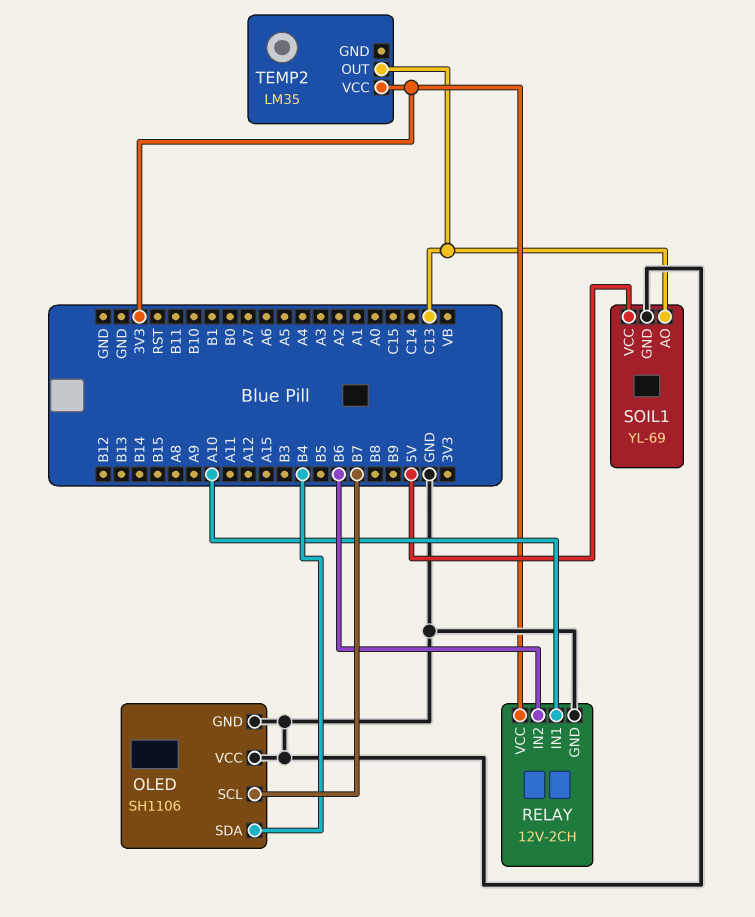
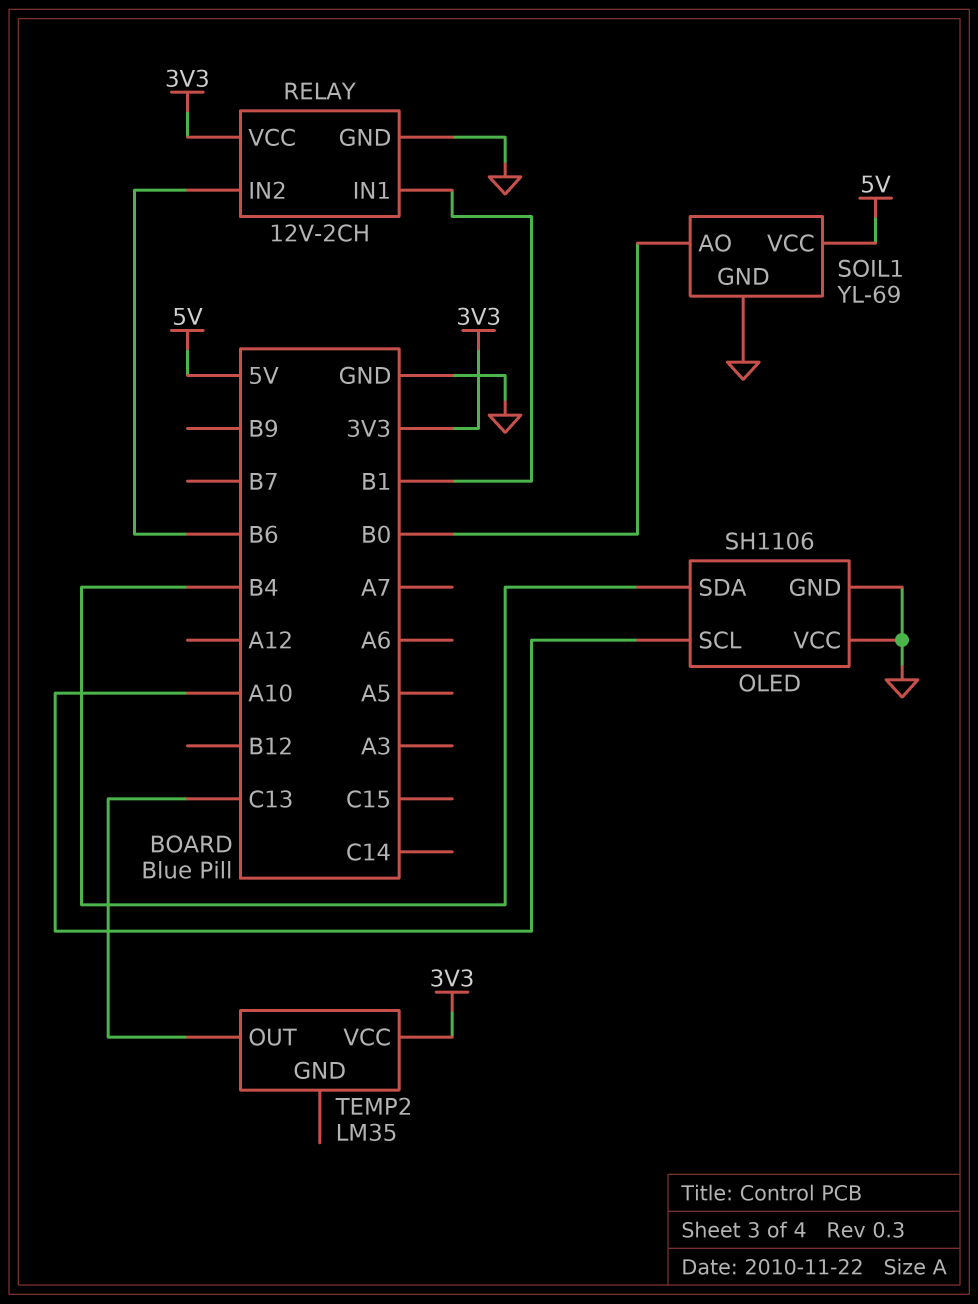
OLED pin SCL: B7 -> A10
RELAY pin IN1: A10 -> B1
SOIL1 pin AO: C13 -> B0

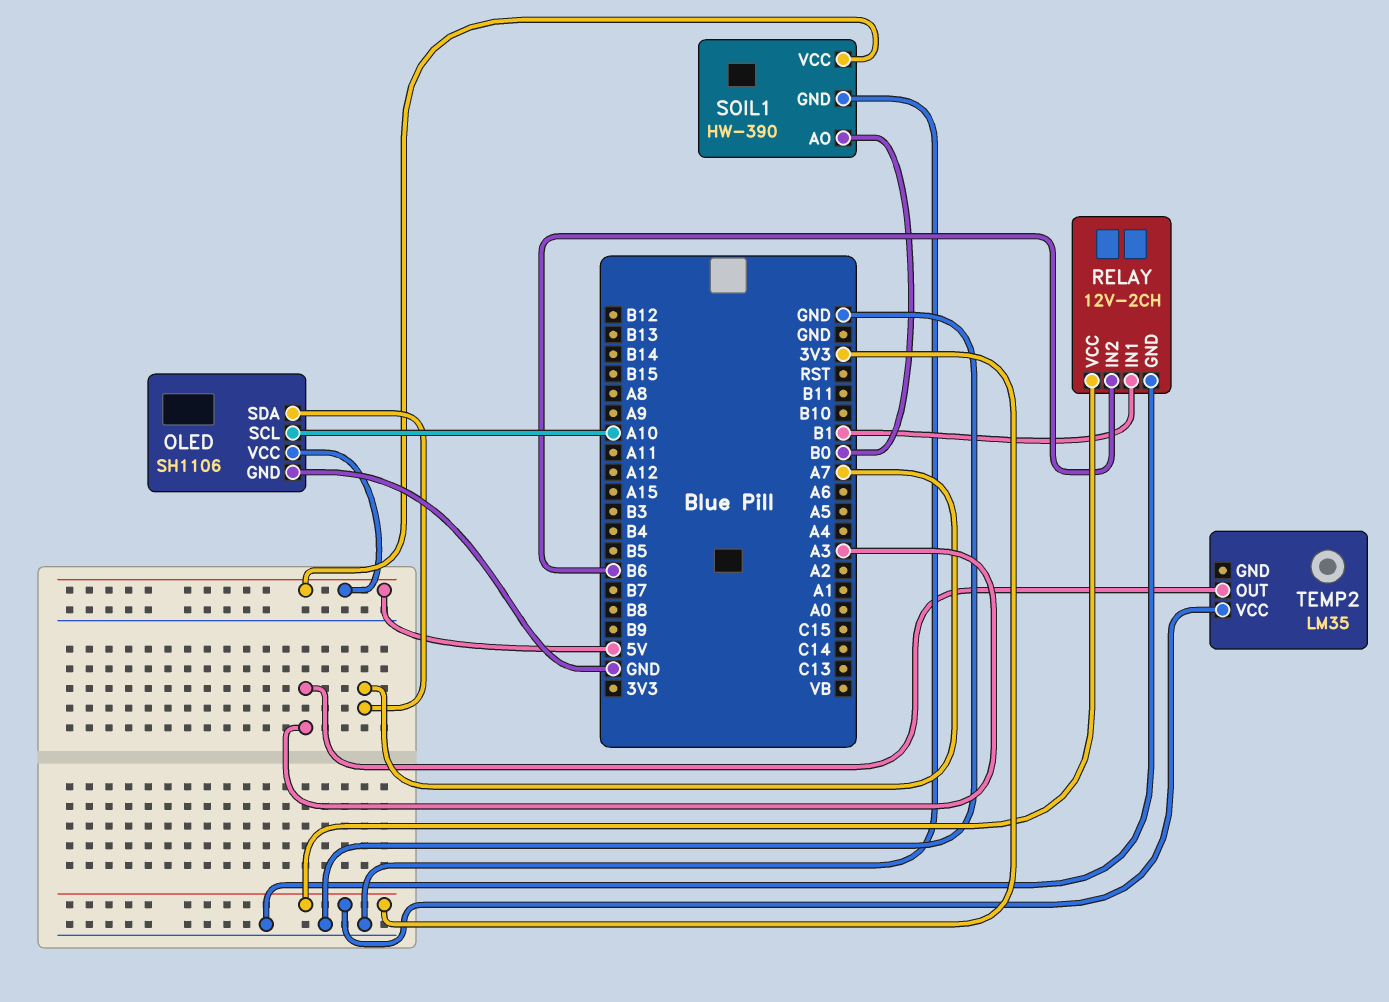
OLED pin SDA: B4 -> A7
OLED pin VCC: GND -> 5V
SOIL1: YL-69 -> HW-390
TEMP2 pin OUT: C13 -> A3

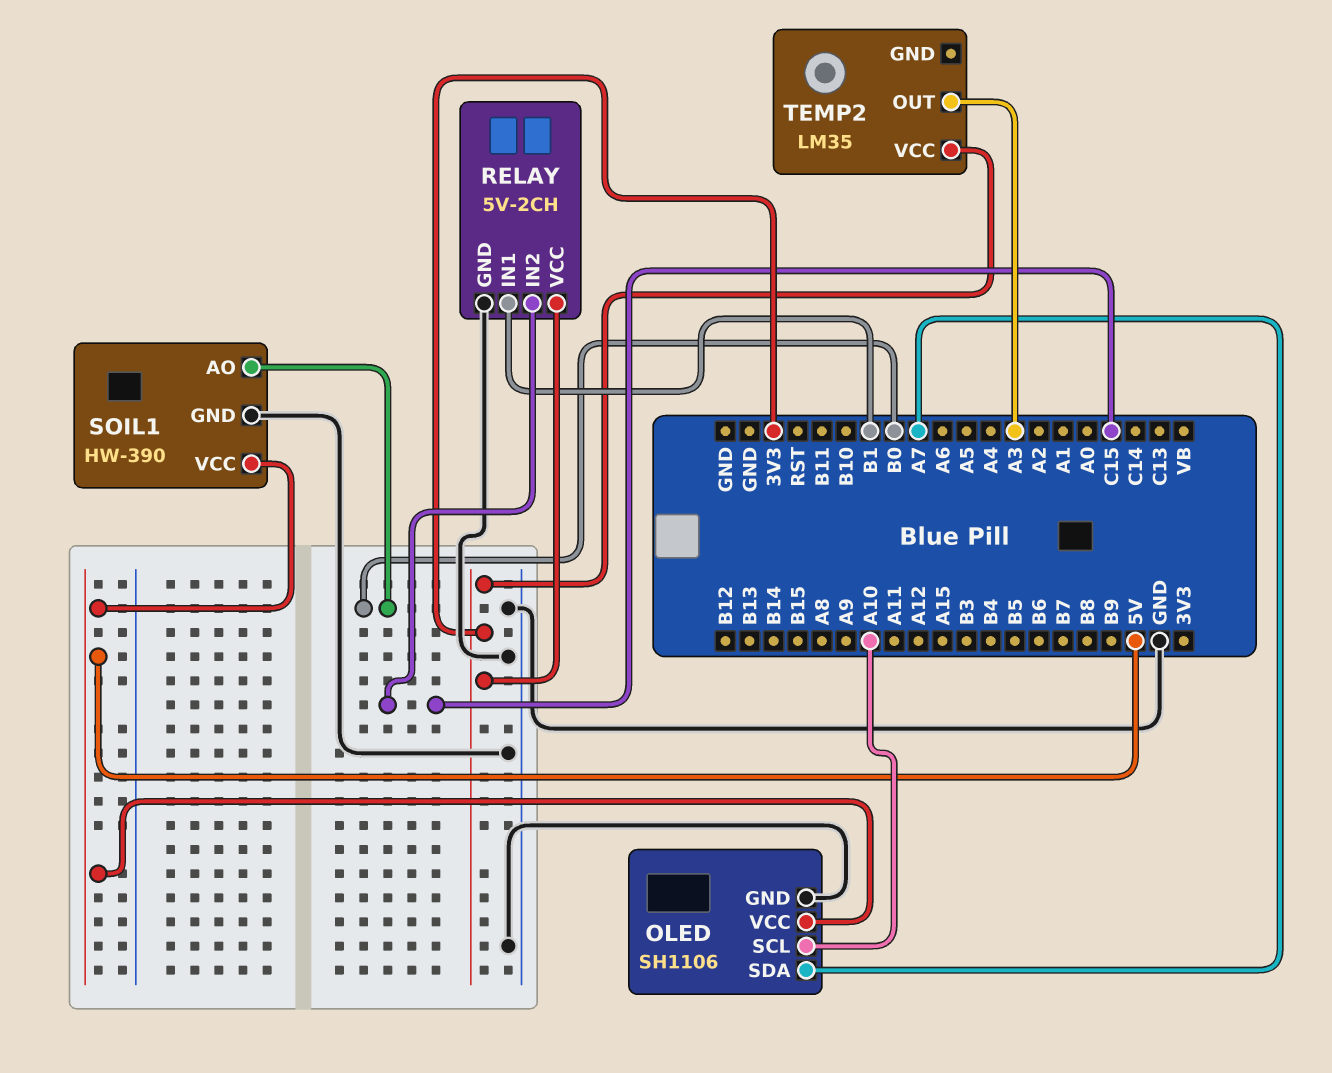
RELAY: 12V-2CH -> 5V-2CH
RELAY pin IN2: B6 -> C15

